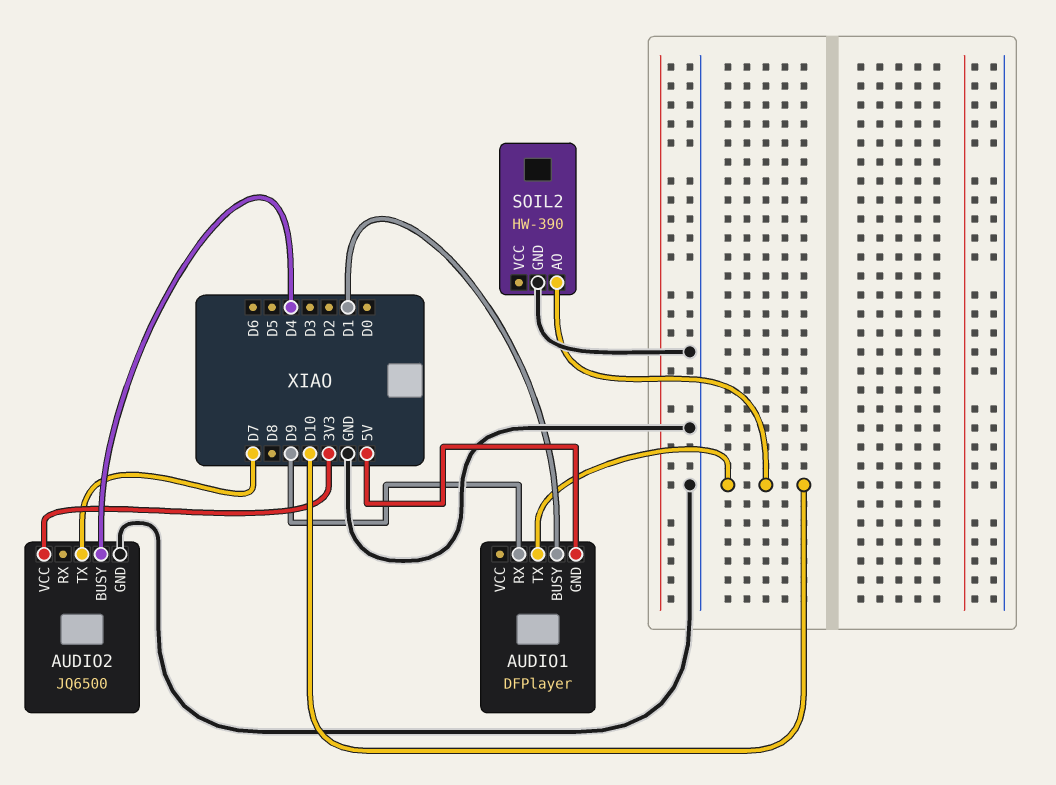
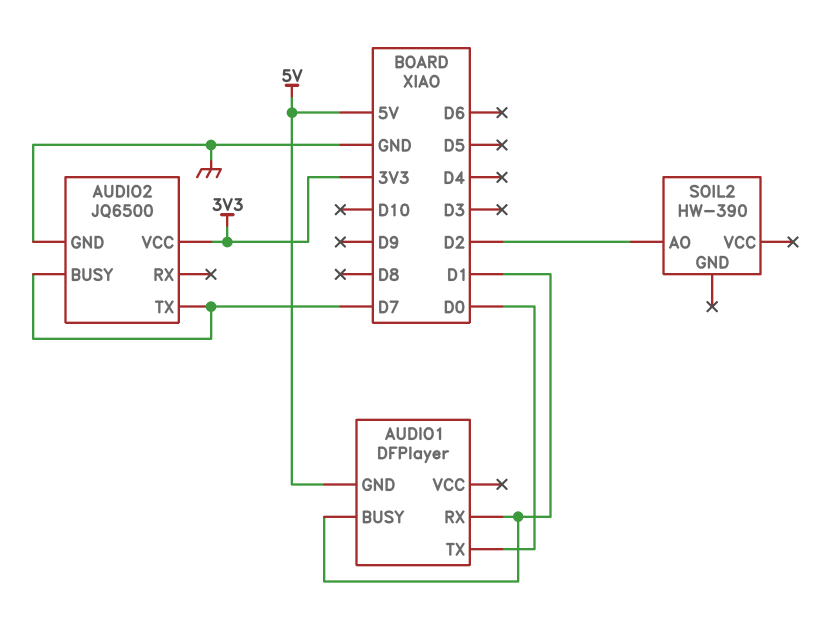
AUDIO1 pin RX: D9 -> D1
AUDIO1 pin TX: D10 -> D0
AUDIO2 pin BUSY: D4 -> D7
SOIL2 pin AO: D10 -> D2
SOIL2 pin GND: GND -> none

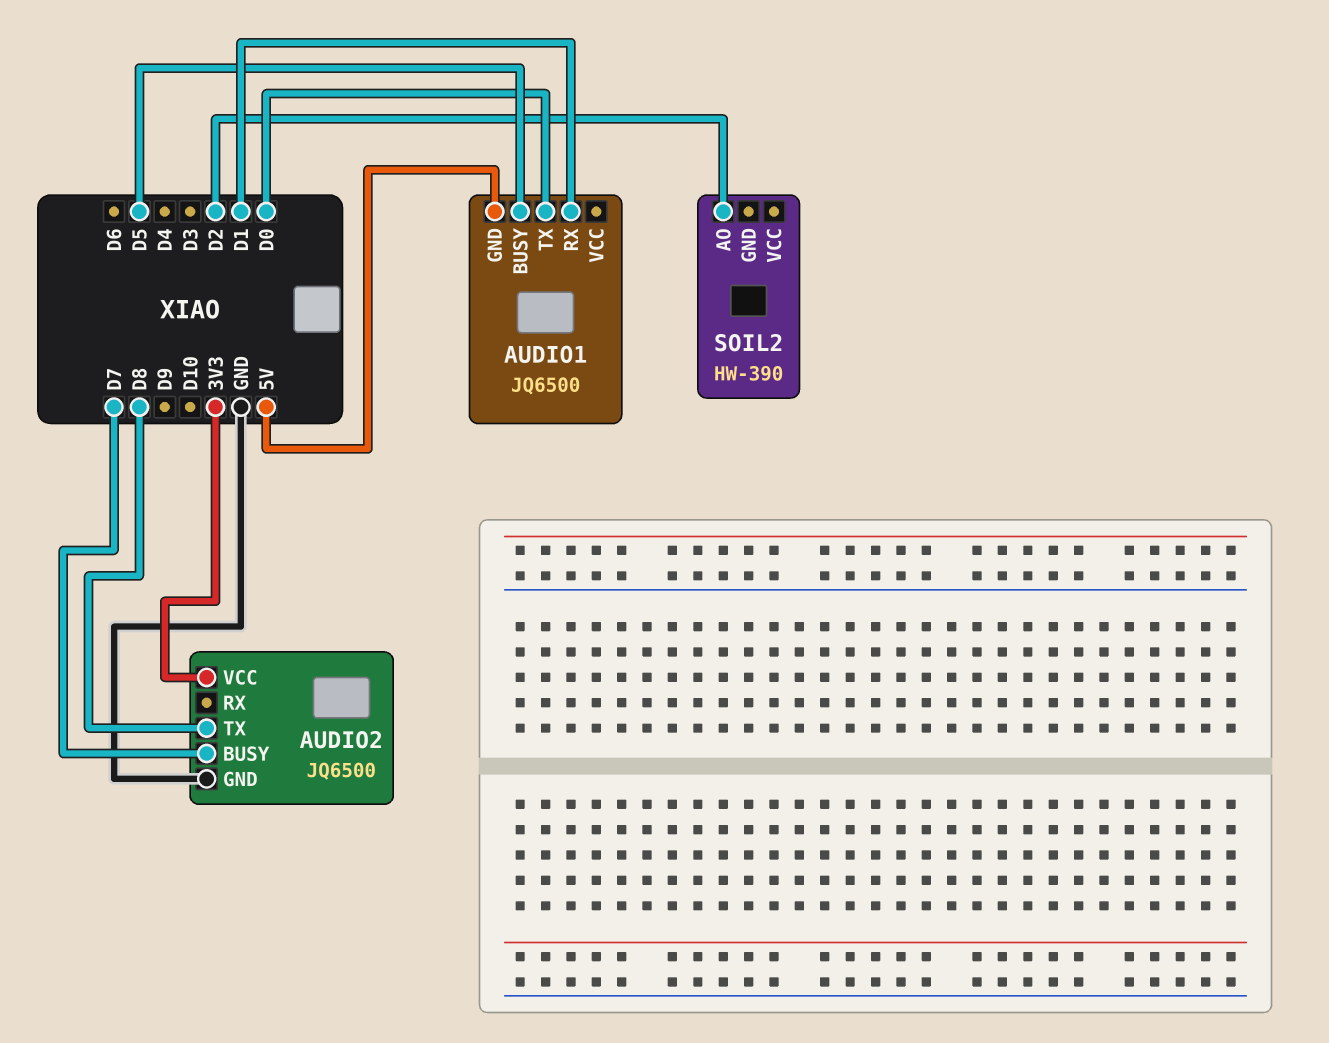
AUDIO1: DFPlayer -> JQ6500
AUDIO1 pin BUSY: D1 -> D5
AUDIO2 pin TX: D7 -> D8

